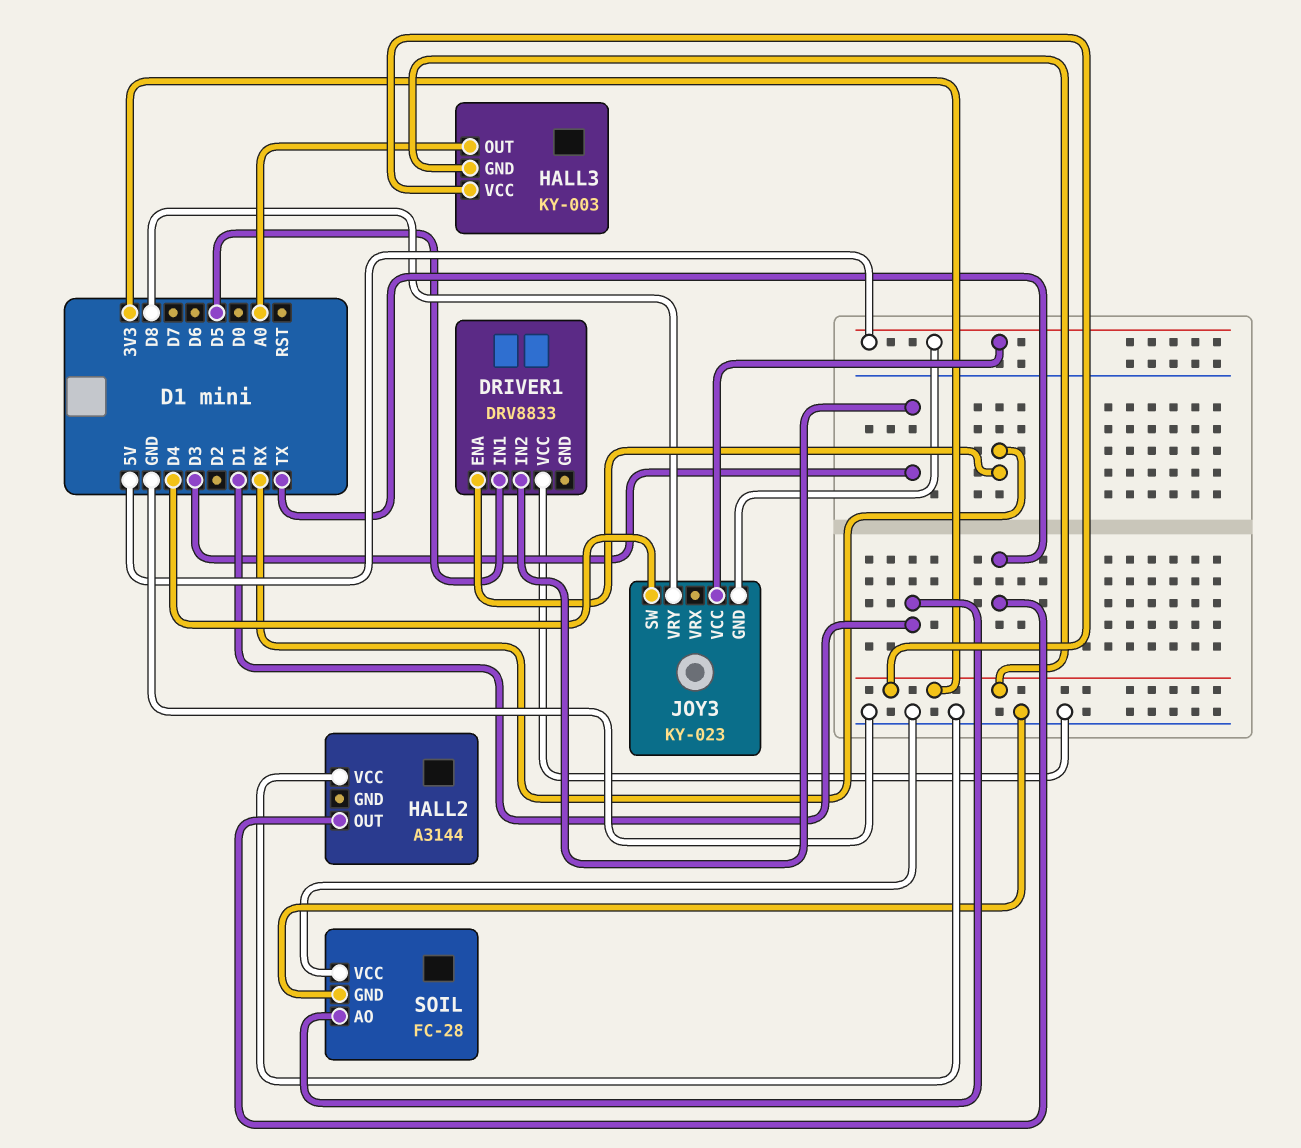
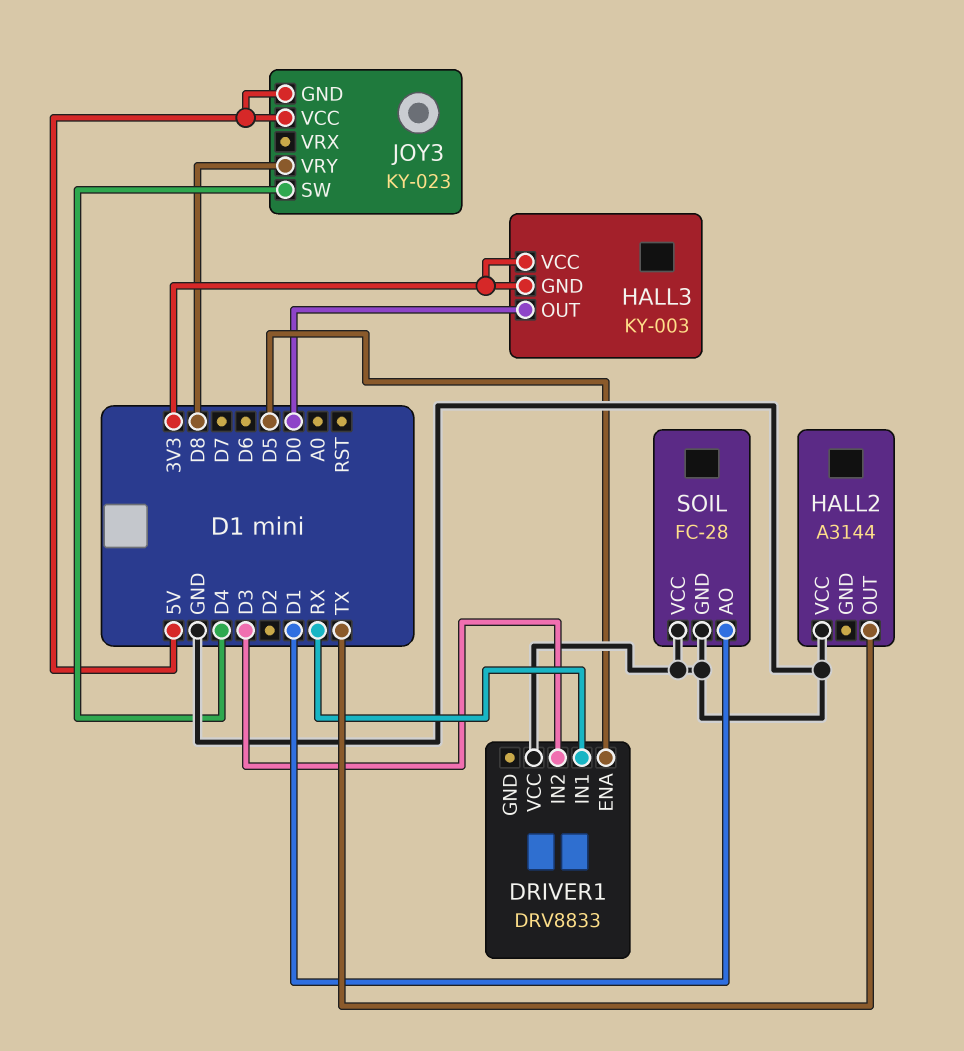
DRIVER1 pin ENA: RX -> D5
DRIVER1 pin IN1: D5 -> RX
HALL3 pin OUT: A0 -> D0

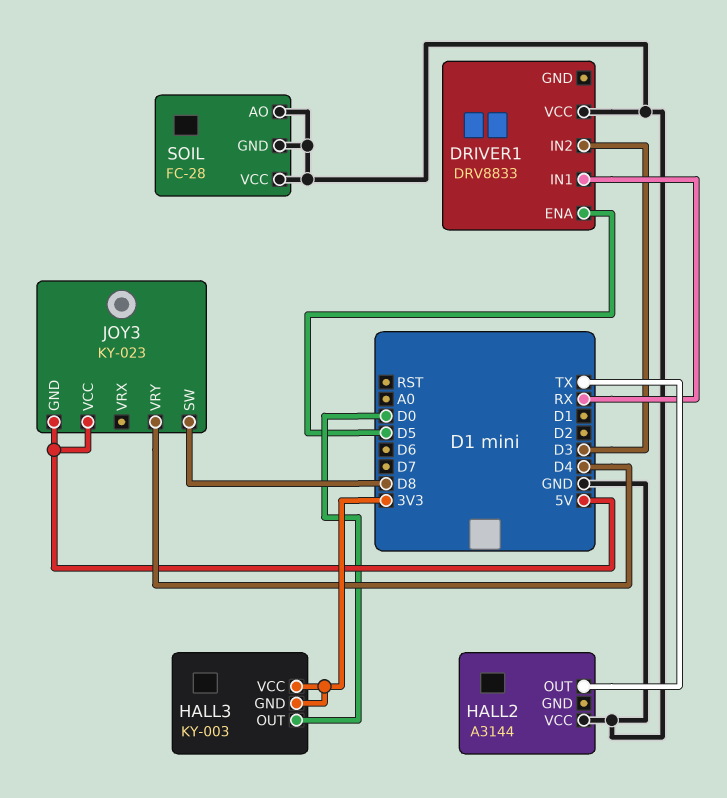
JOY3 pin SW: D4 -> D8
JOY3 pin VRY: D8 -> D4
SOIL pin AO: D1 -> GND

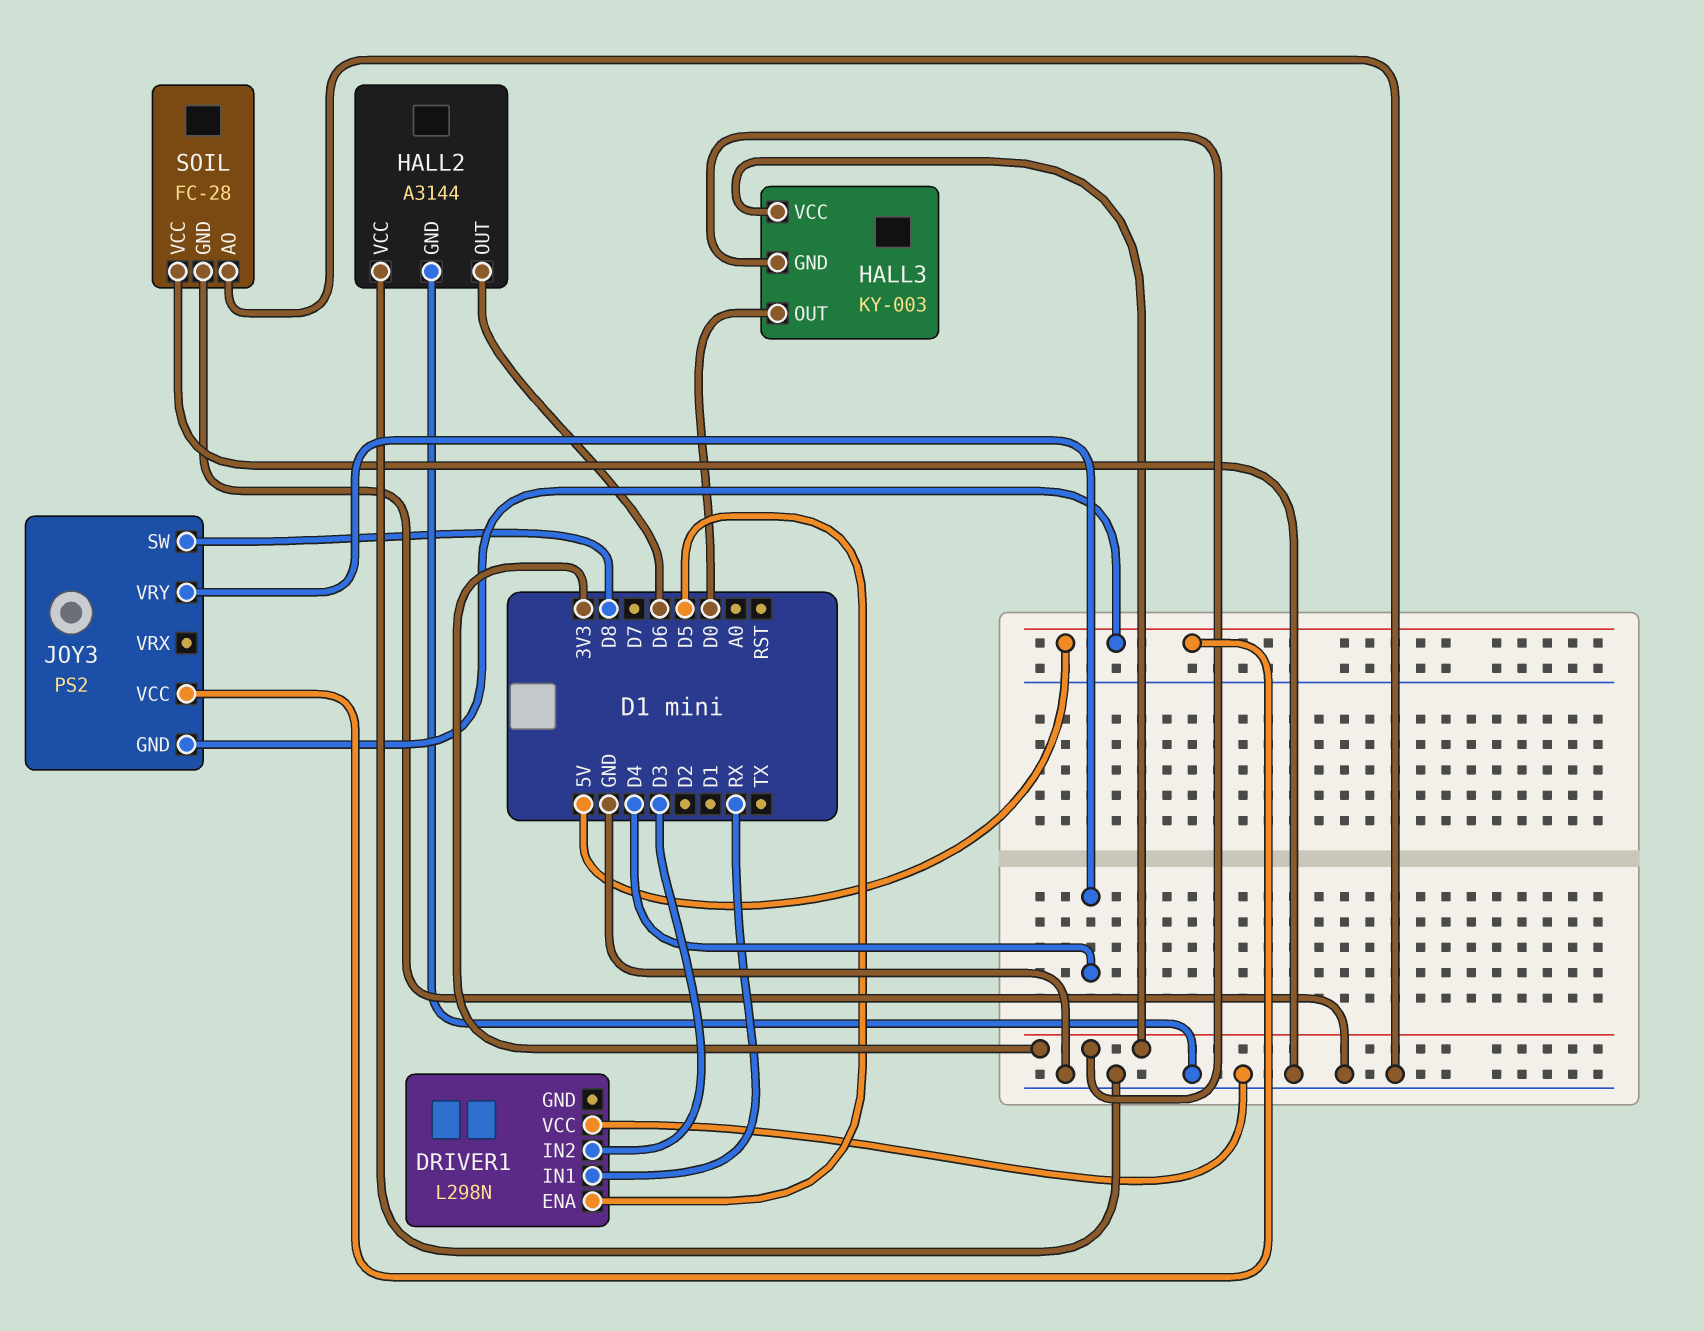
DRIVER1: DRV8833 -> L298N
HALL2 pin GND: none -> GND
HALL2 pin OUT: TX -> D6
JOY3: KY-023 -> PS2

